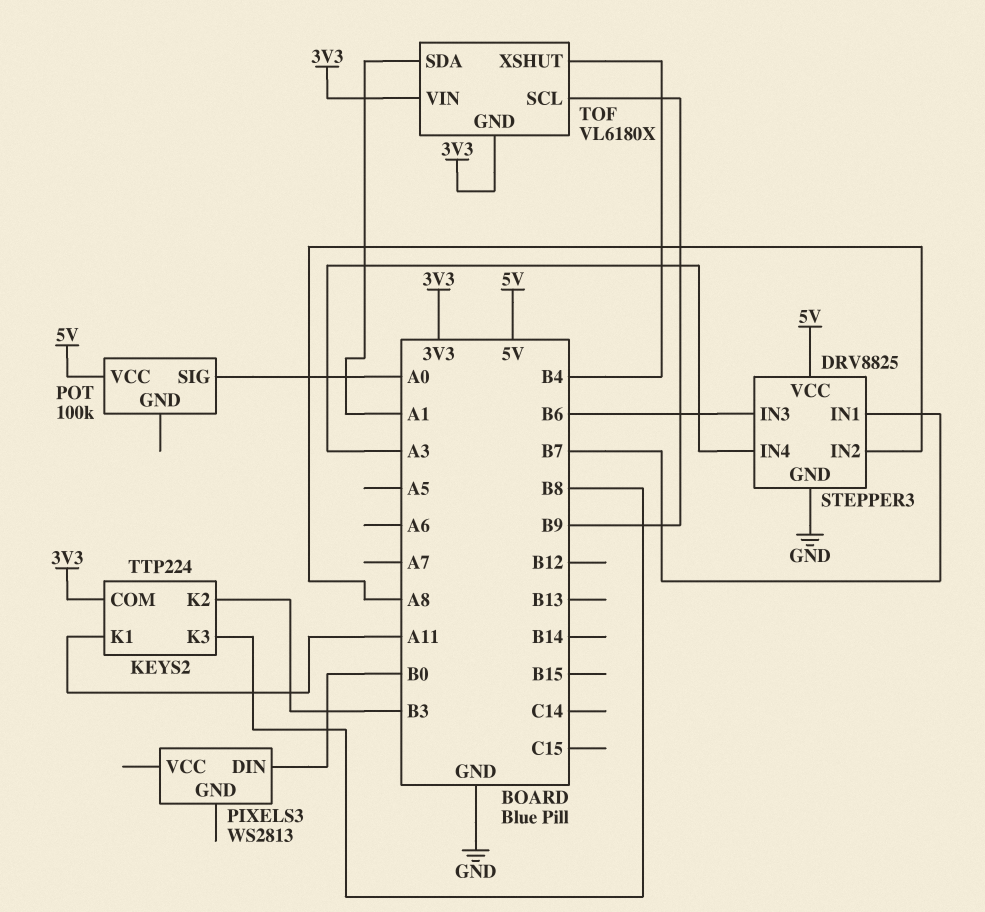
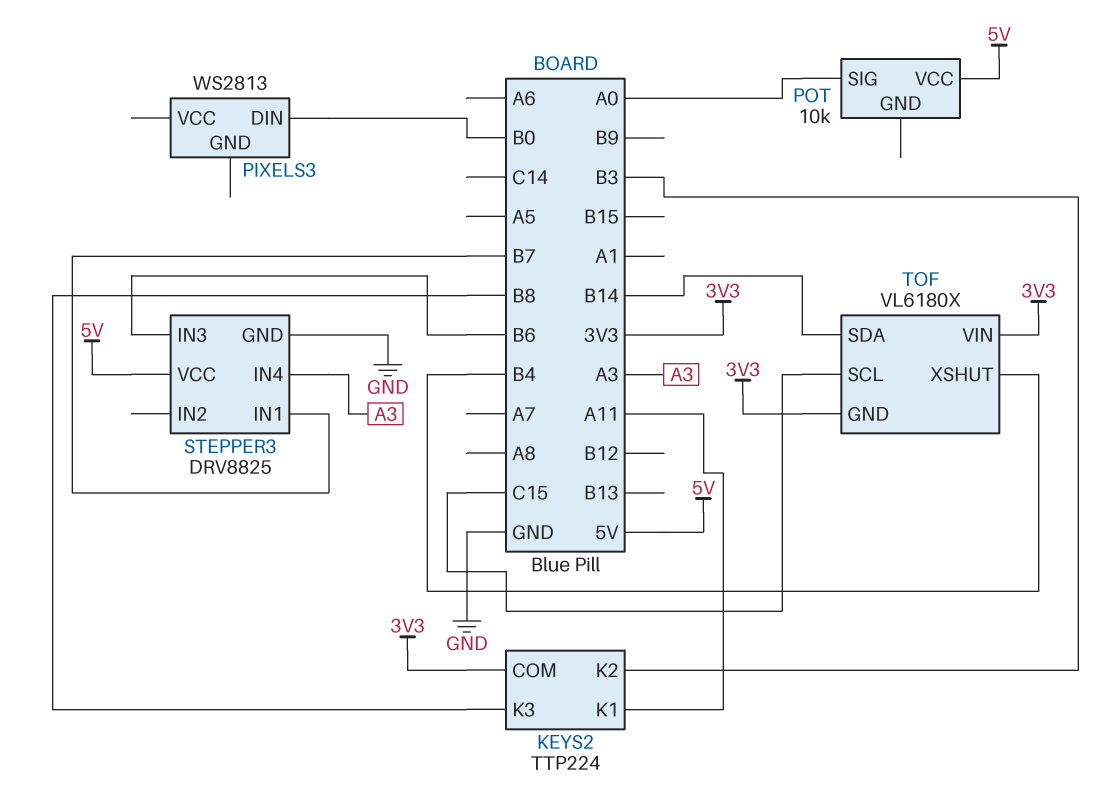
POT: 100k -> 10k
STEPPER3 pin IN2: A8 -> none
TOF pin SCL: B9 -> C15
TOF pin SDA: A1 -> B14

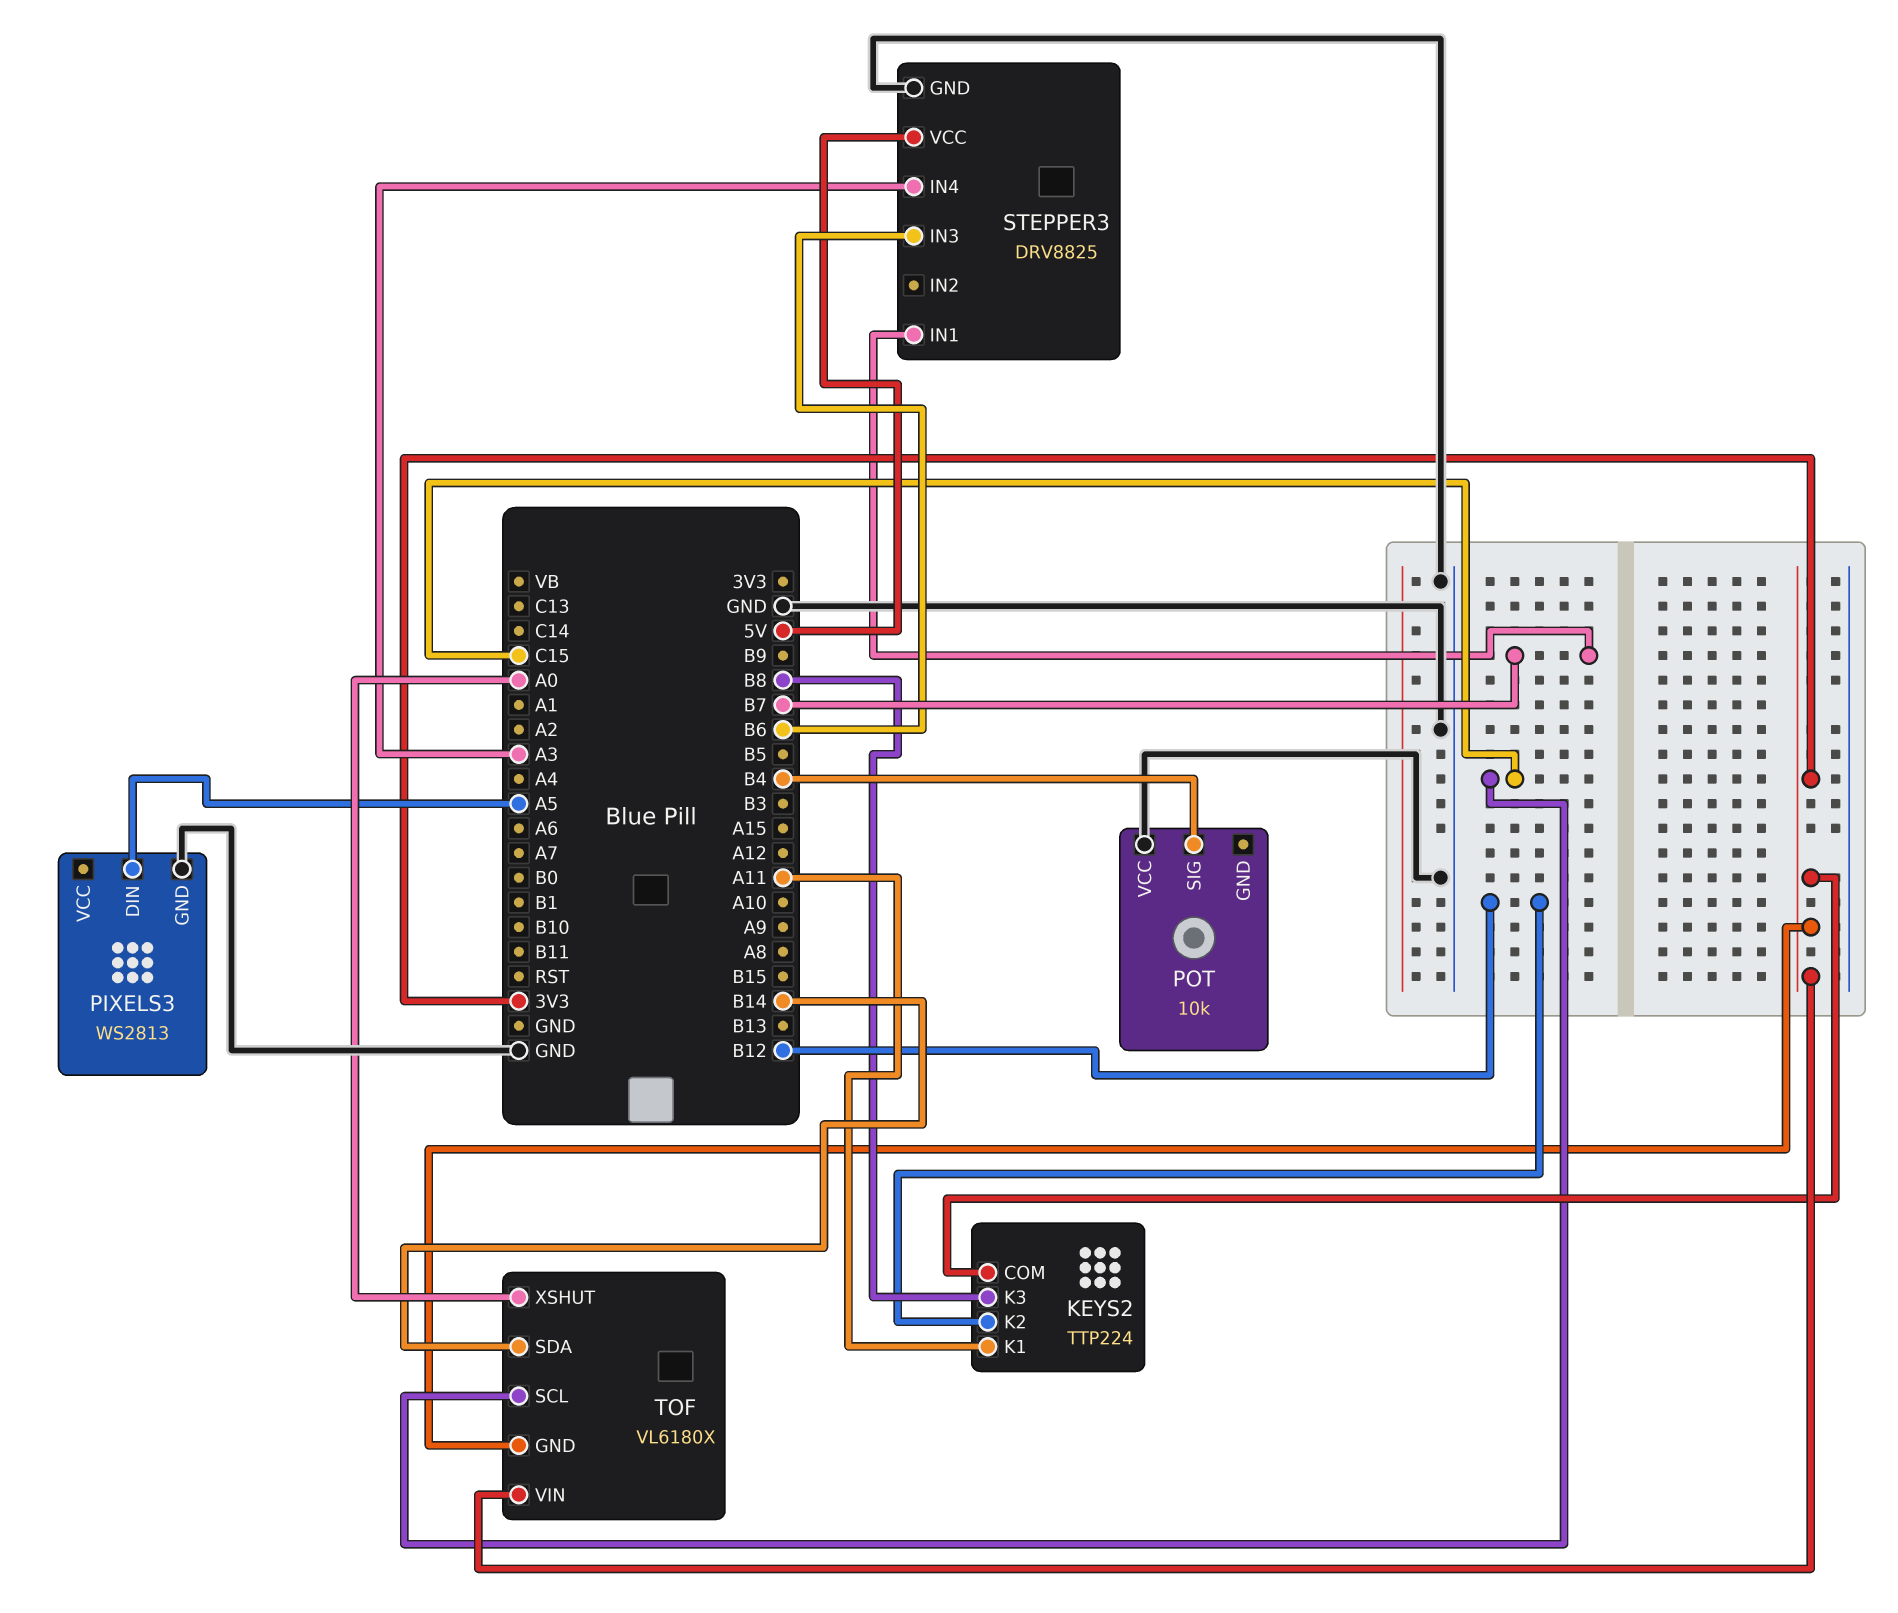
KEYS2 pin K2: B3 -> B12
PIXELS3 pin DIN: B0 -> A5
PIXELS3 pin GND: none -> GND
POT pin SIG: A0 -> B4
POT pin VCC: 5V -> GND
TOF pin XSHUT: B4 -> A0

